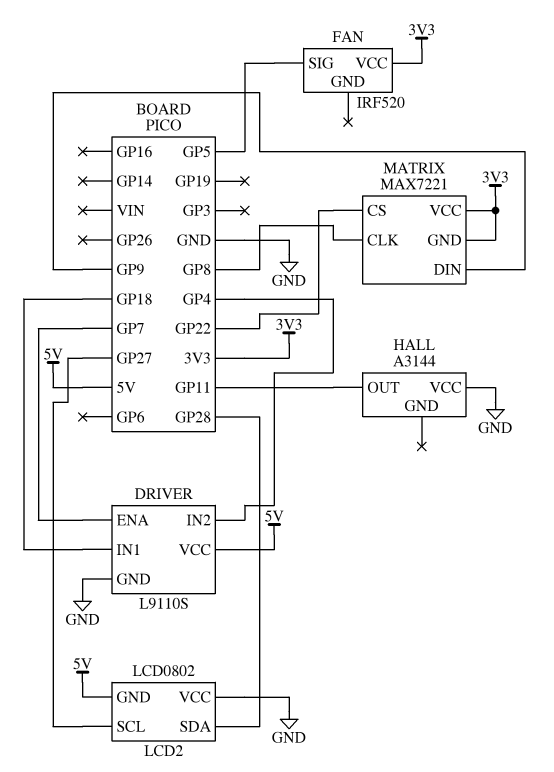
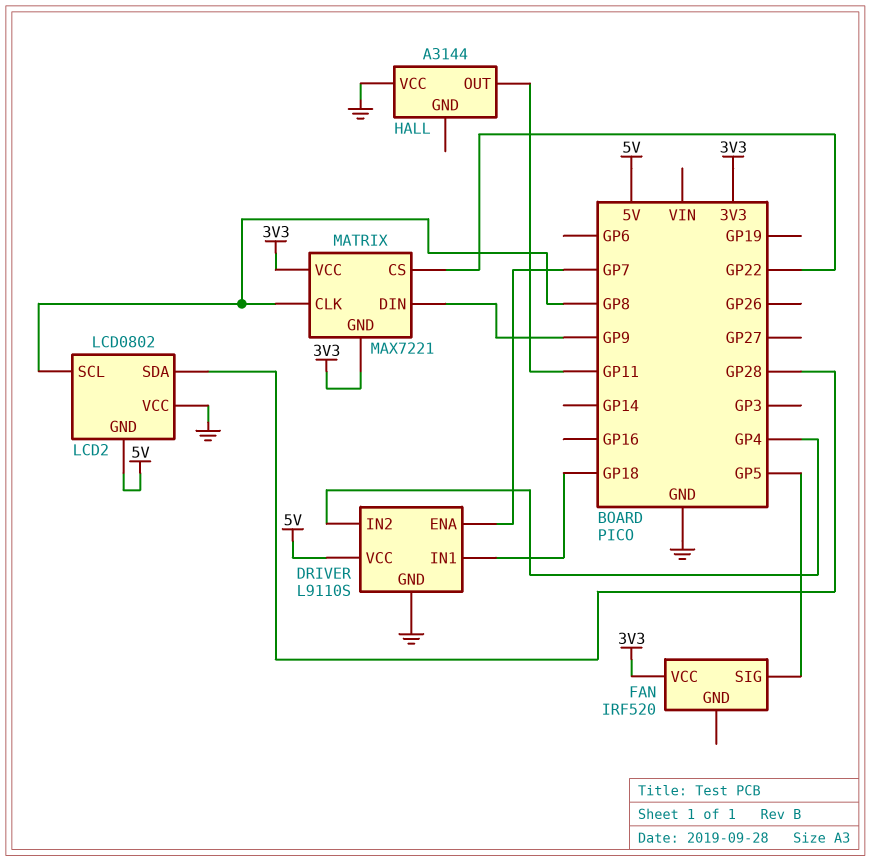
LCD2 pin SCL: GP27 -> GP8

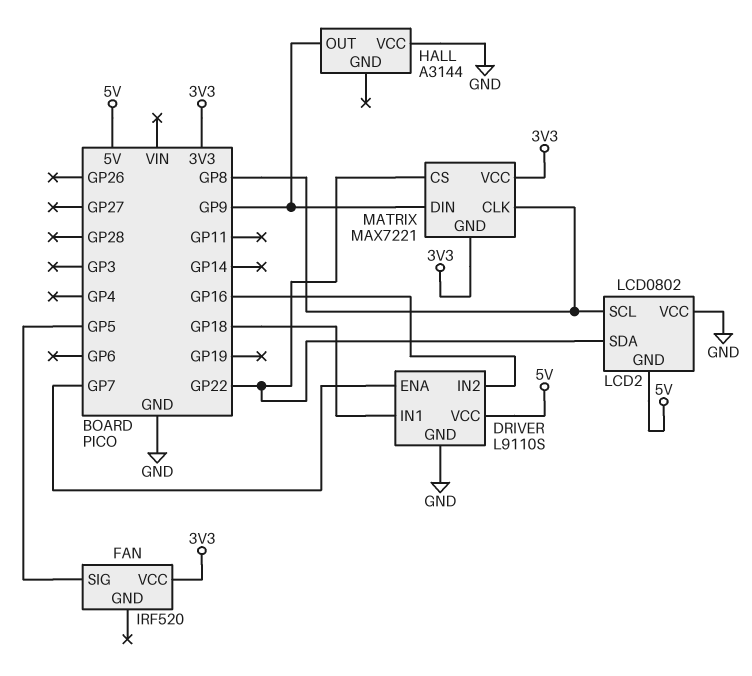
DRIVER pin IN2: GP4 -> GP16
HALL pin OUT: GP11 -> GP9
LCD2 pin SDA: GP28 -> GP22

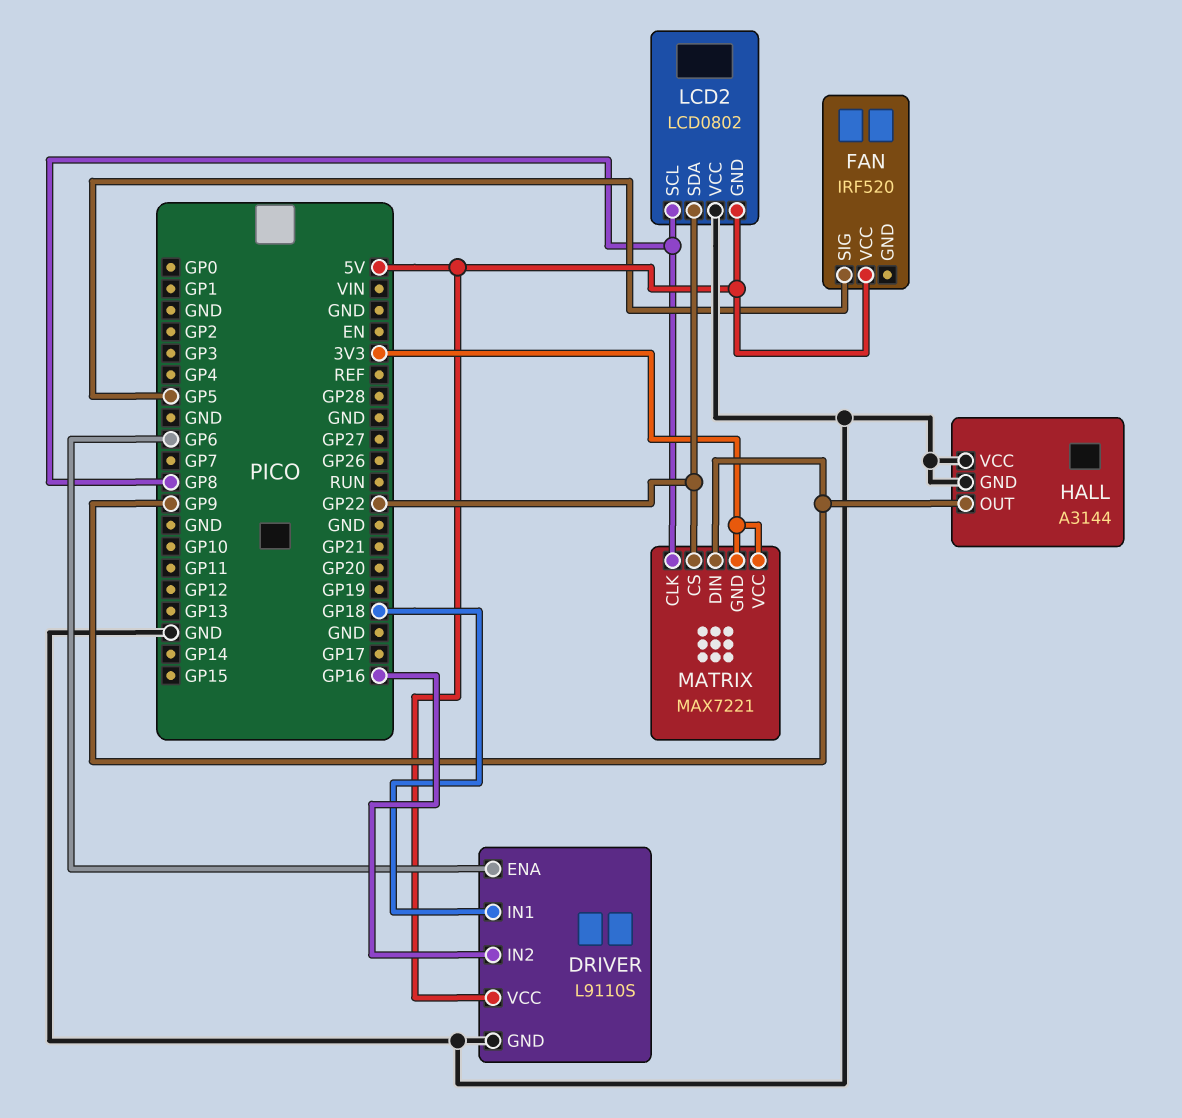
DRIVER pin ENA: GP7 -> GP6
FAN pin VCC: 3V3 -> 5V
HALL pin GND: none -> GND

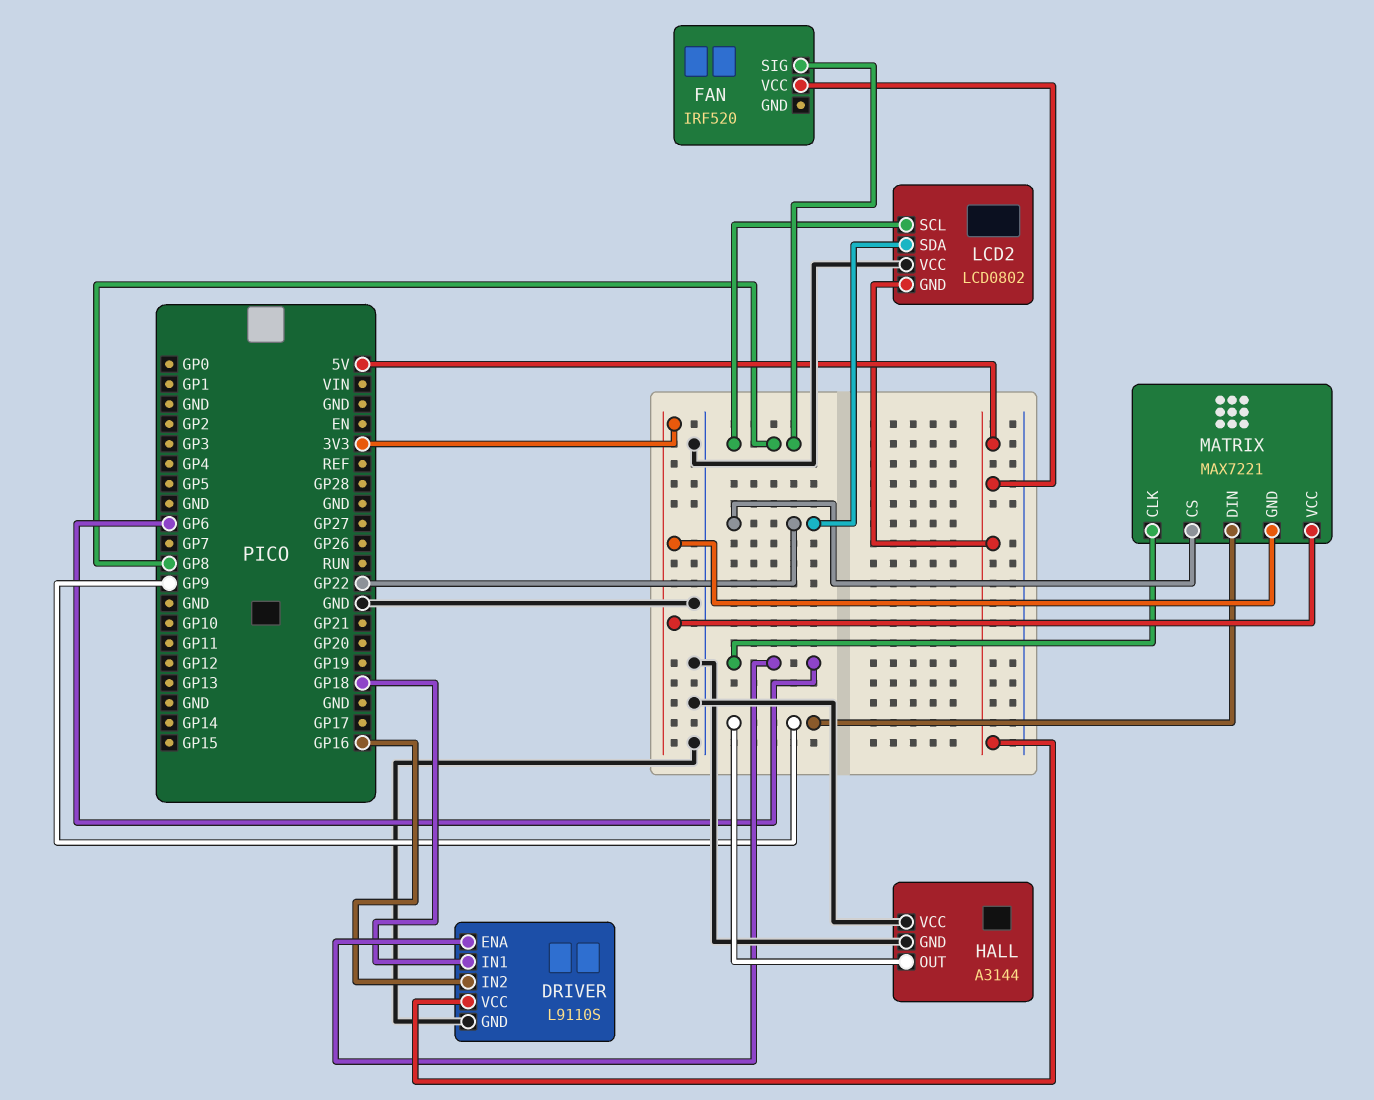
FAN pin SIG: GP5 -> GP8
MATRIX pin CLK: GP8 -> GP6

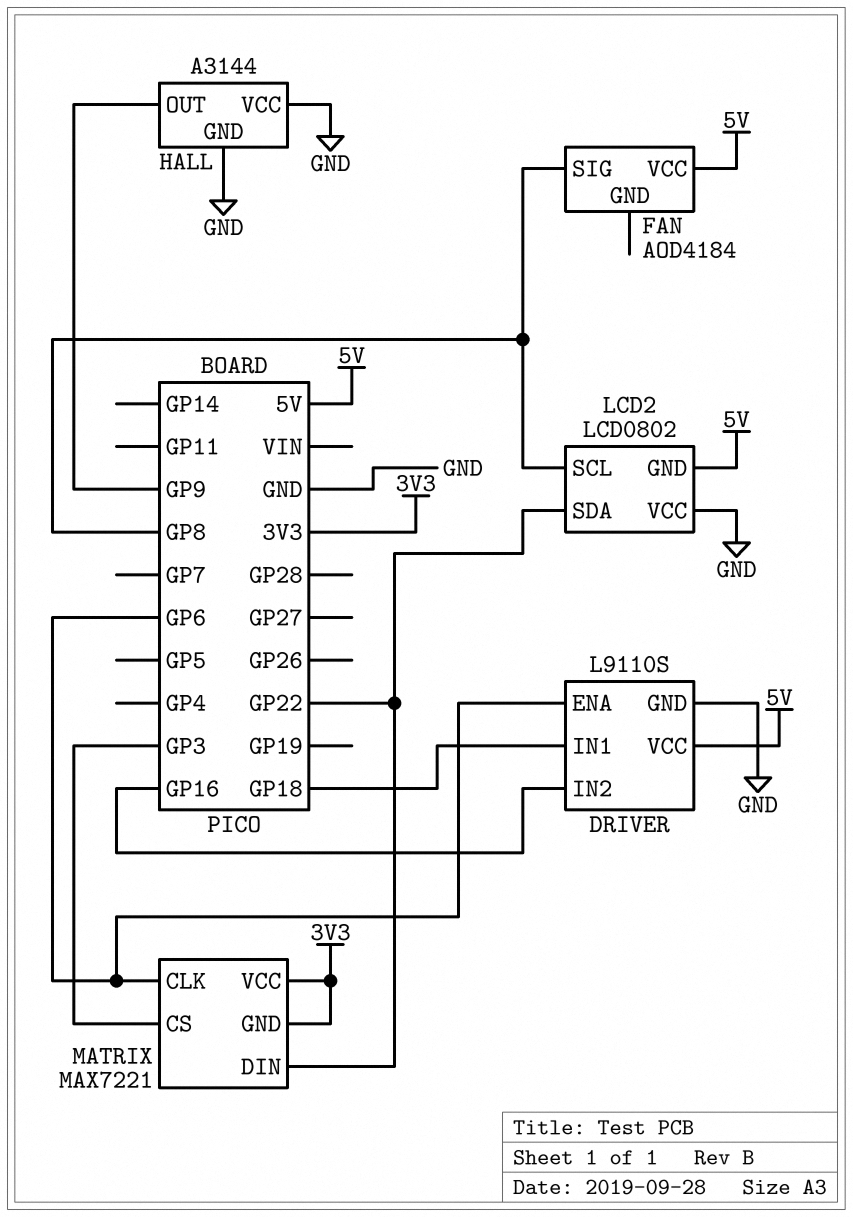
FAN: IRF520 -> AOD4184
MATRIX pin CS: GP22 -> GP3
MATRIX pin DIN: GP9 -> GP22

